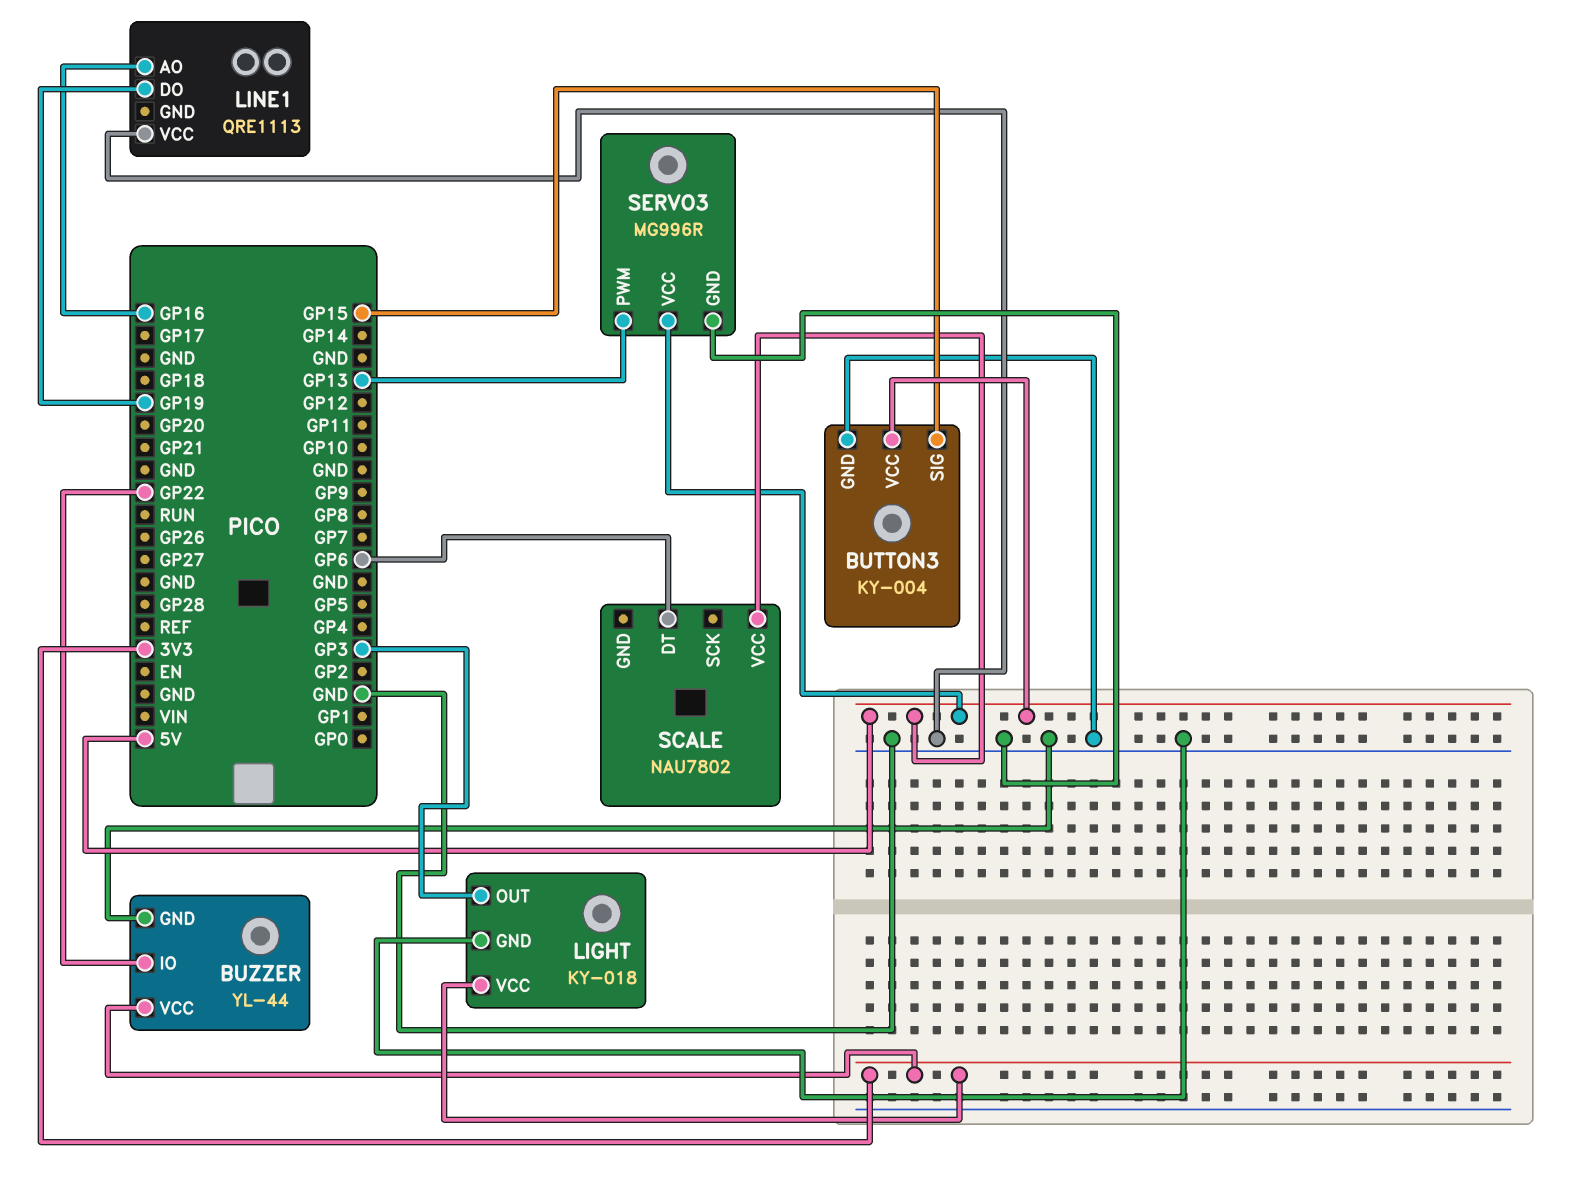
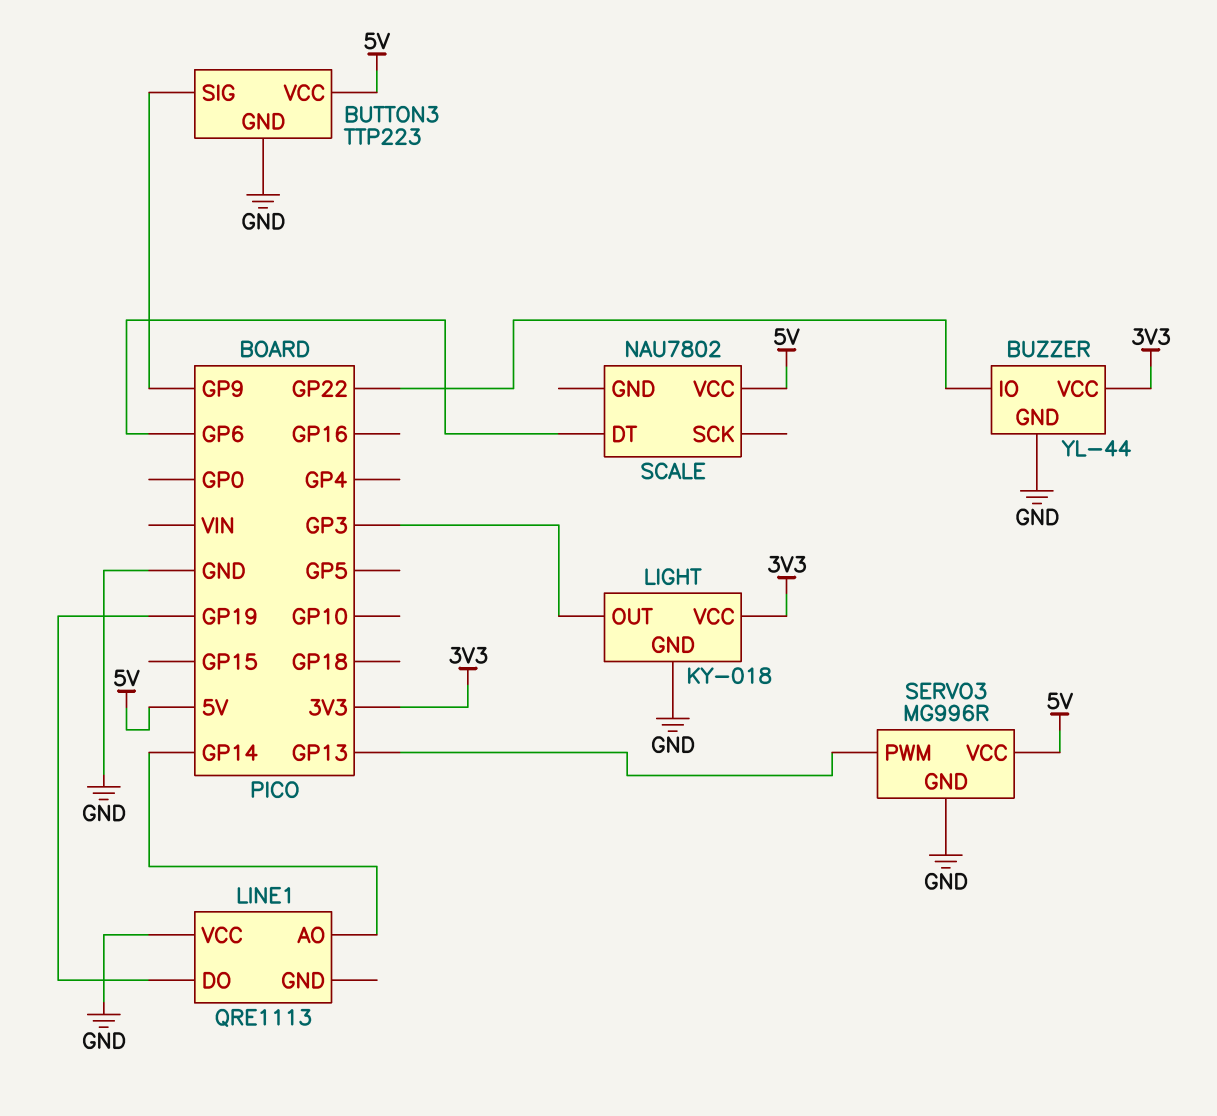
BUTTON3: KY-004 -> TTP223
BUTTON3 pin SIG: GP15 -> GP9
LINE1 pin AO: GP16 -> GP14

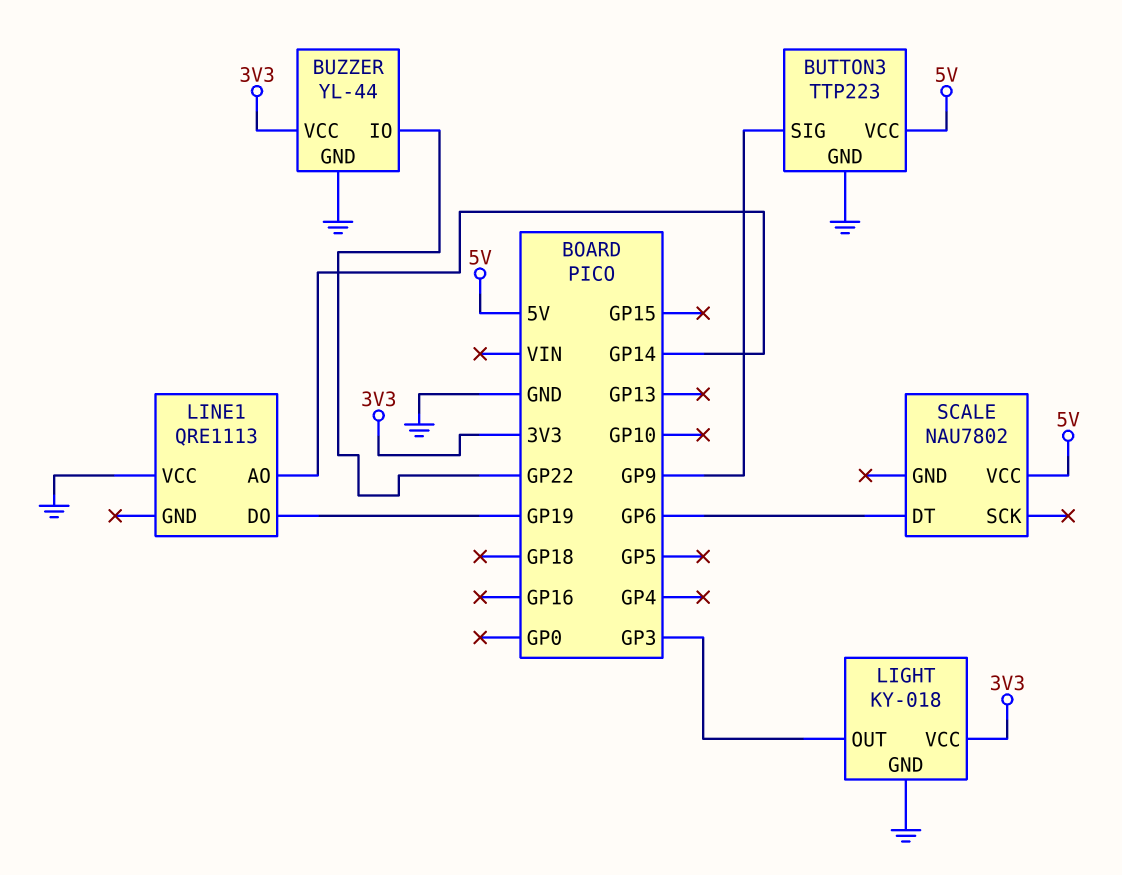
SERVO3: MG996R -> none
SERVO3 pin GND: GND -> none
SERVO3 pin PWM: GP13 -> none
SERVO3 pin VCC: 5V -> none

